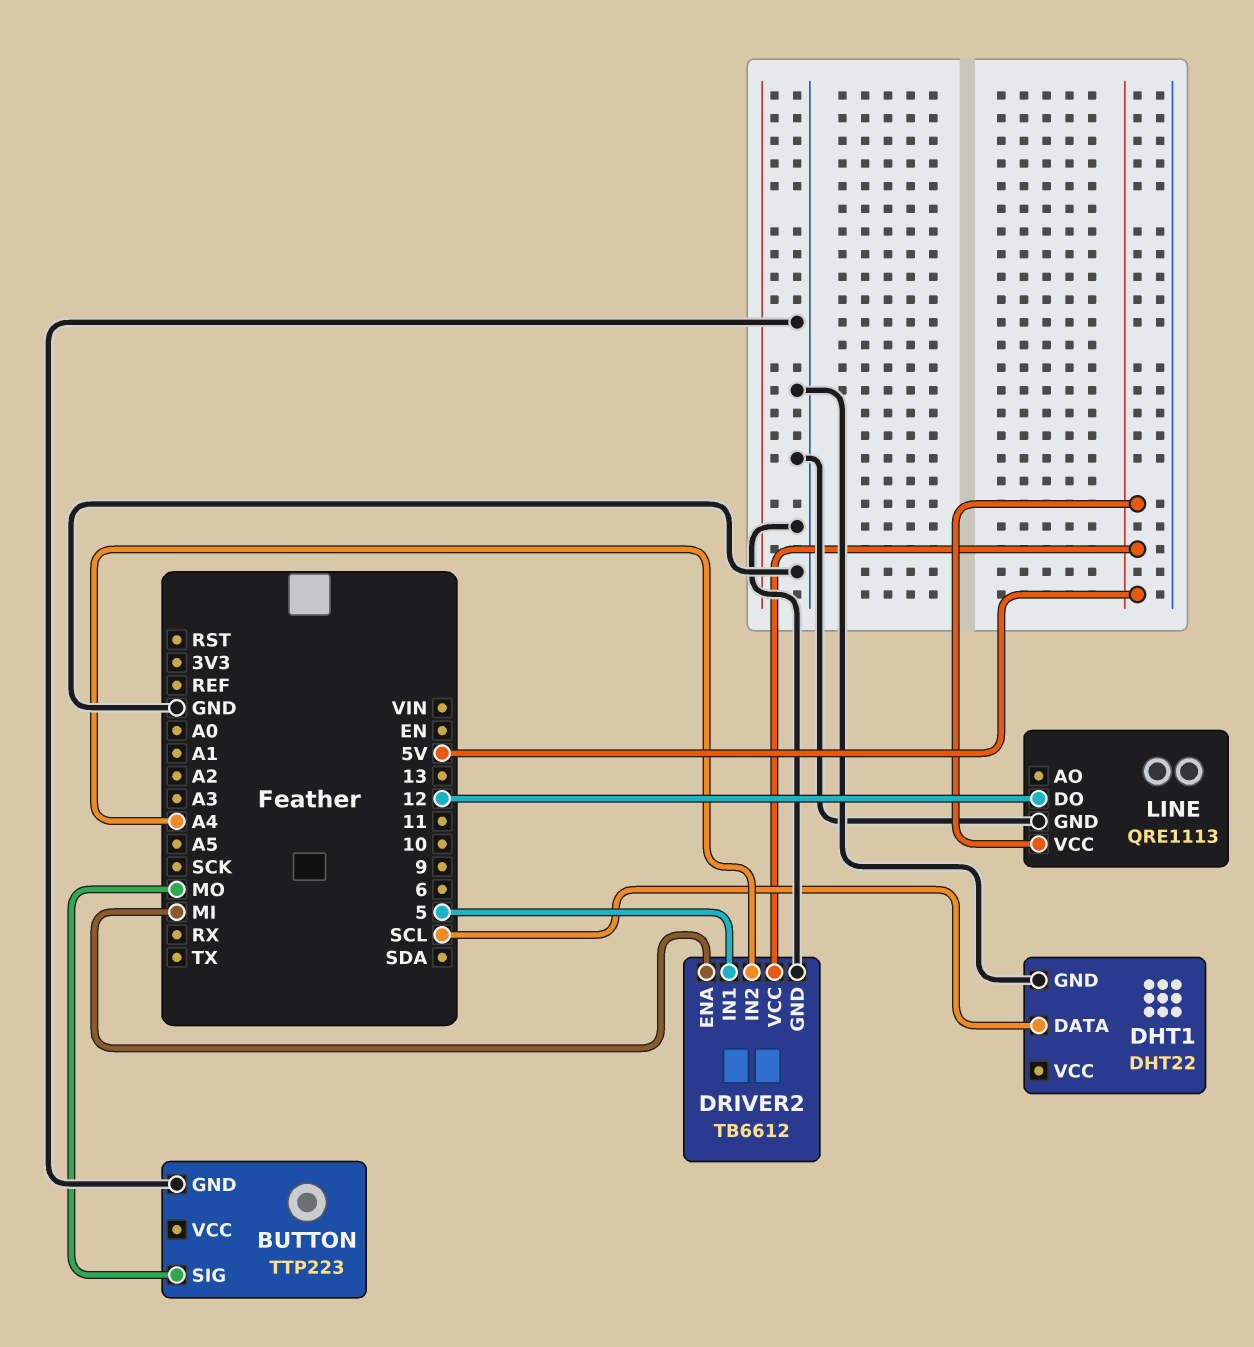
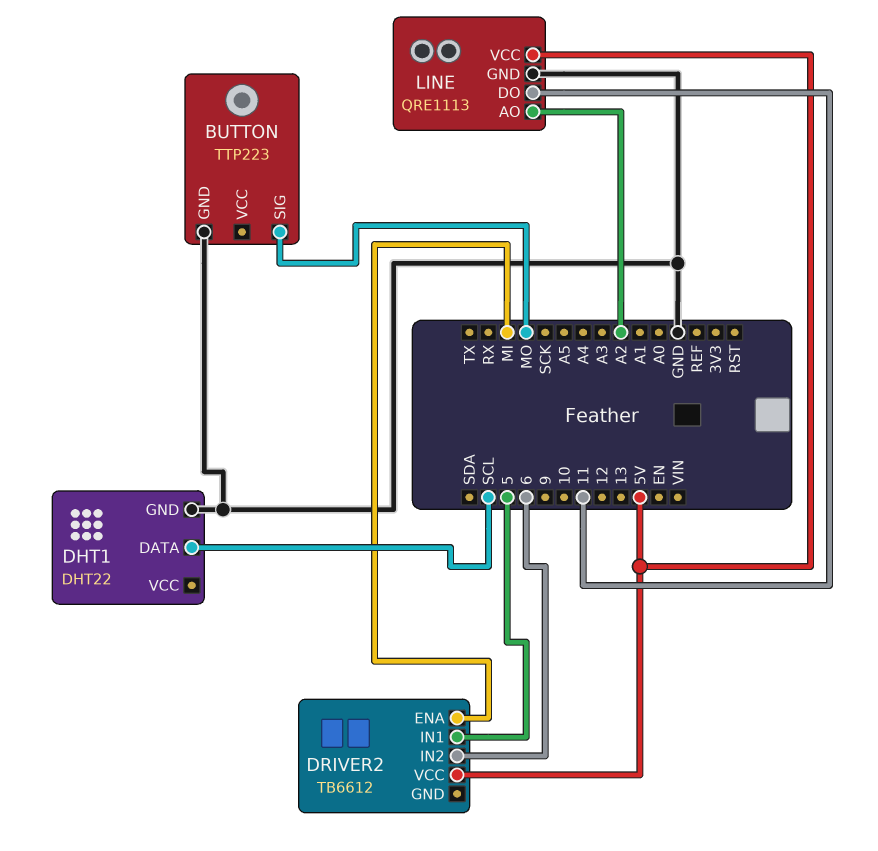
DRIVER2 pin GND: GND -> none
DRIVER2 pin IN2: A4 -> 6
LINE pin AO: none -> A2
LINE pin DO: 12 -> 11

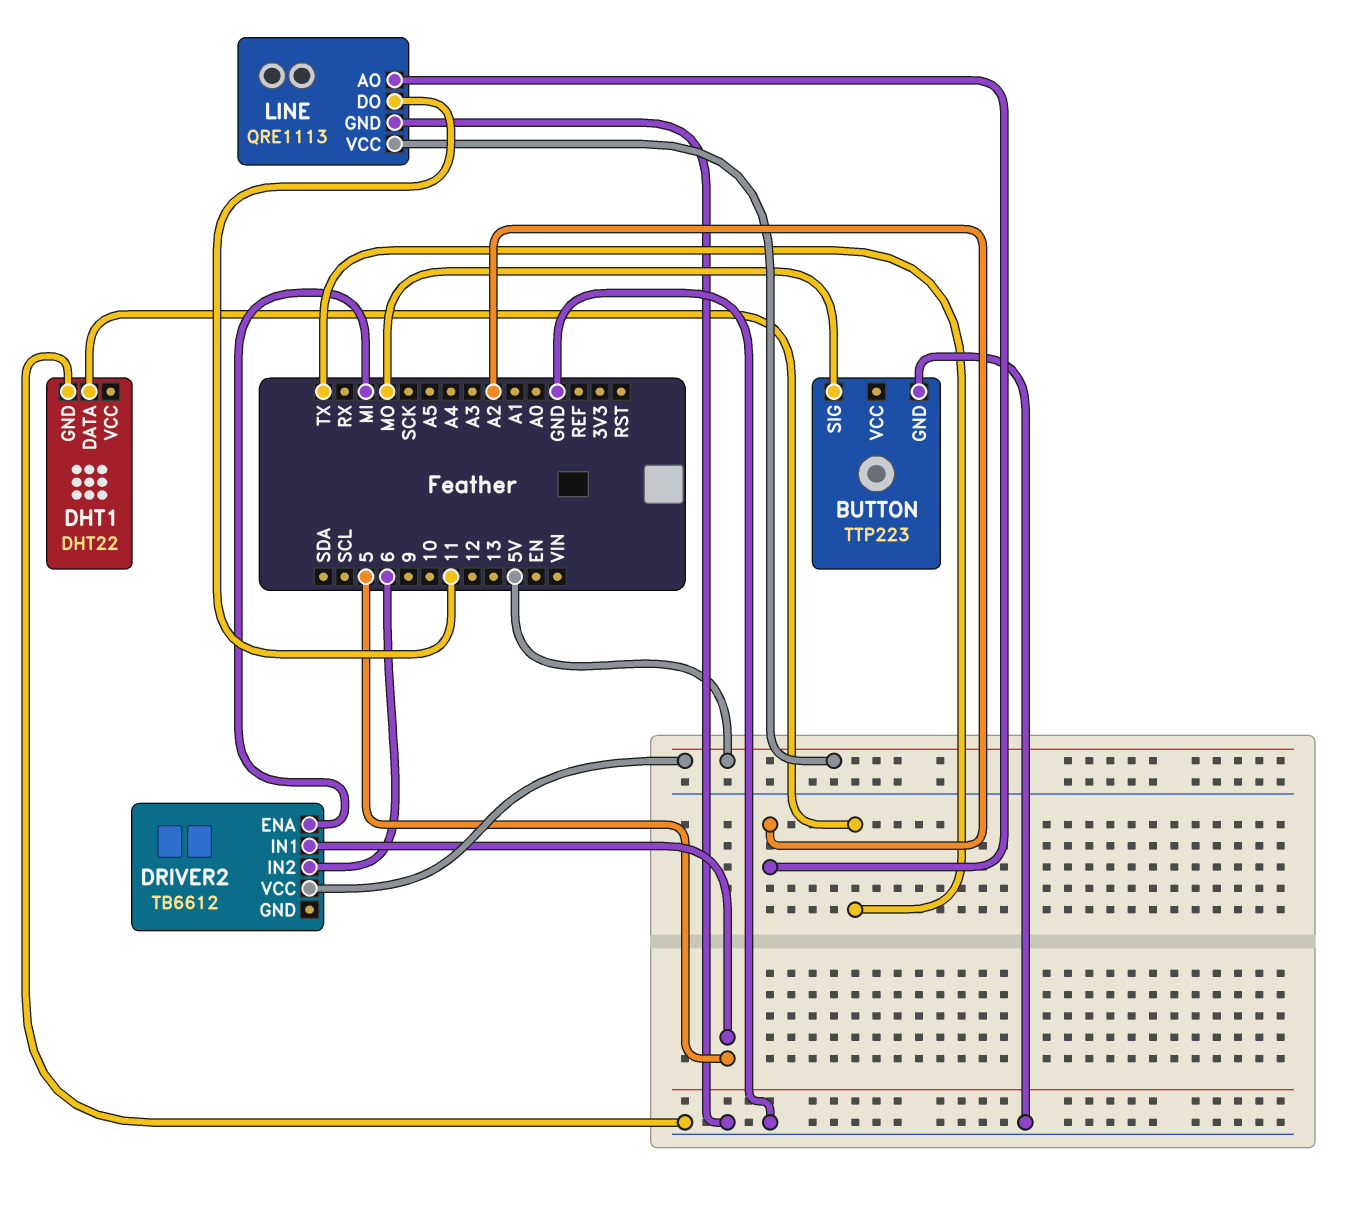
DHT1 pin DATA: SCL -> TX

